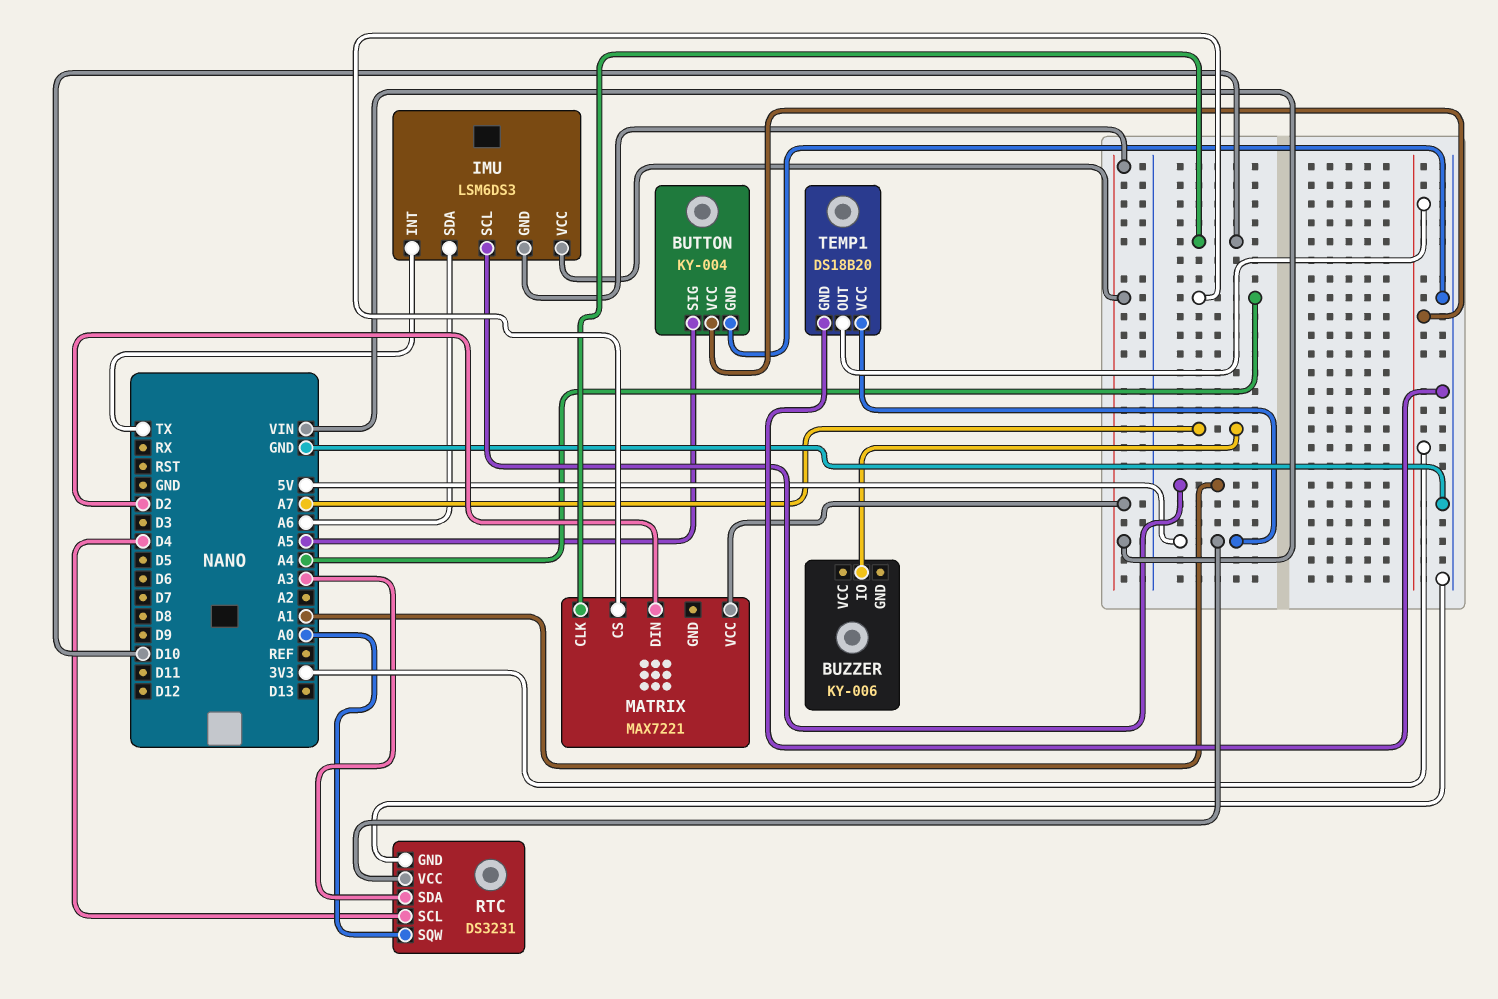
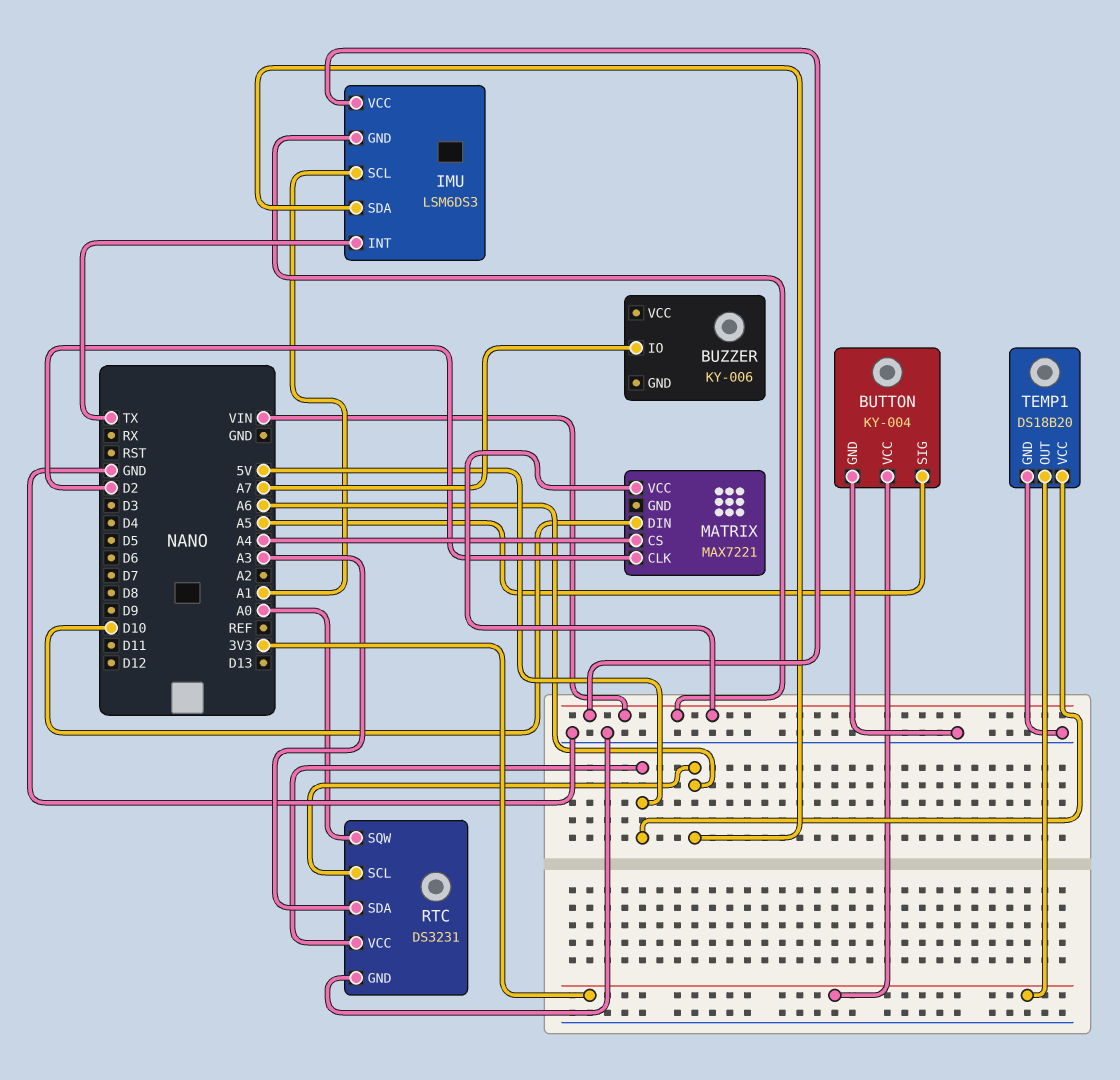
MATRIX pin CLK: D10 -> D2
MATRIX pin DIN: D2 -> D10
RTC pin SCL: D4 -> A6

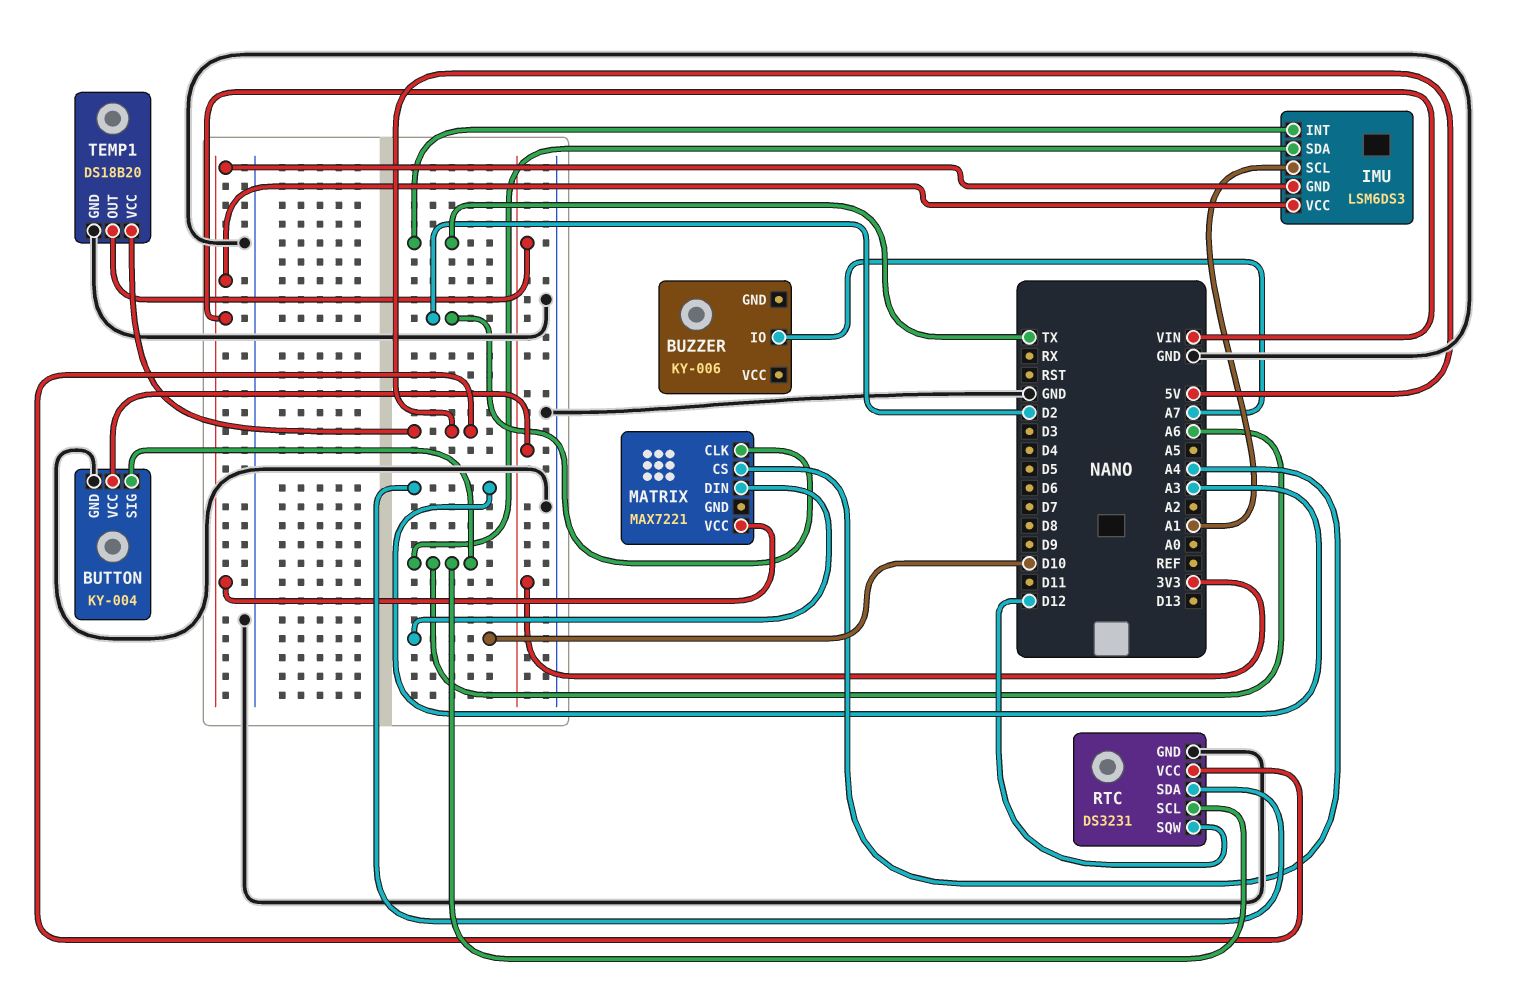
BUTTON pin SIG: A5 -> A6
RTC pin SQW: A0 -> D12

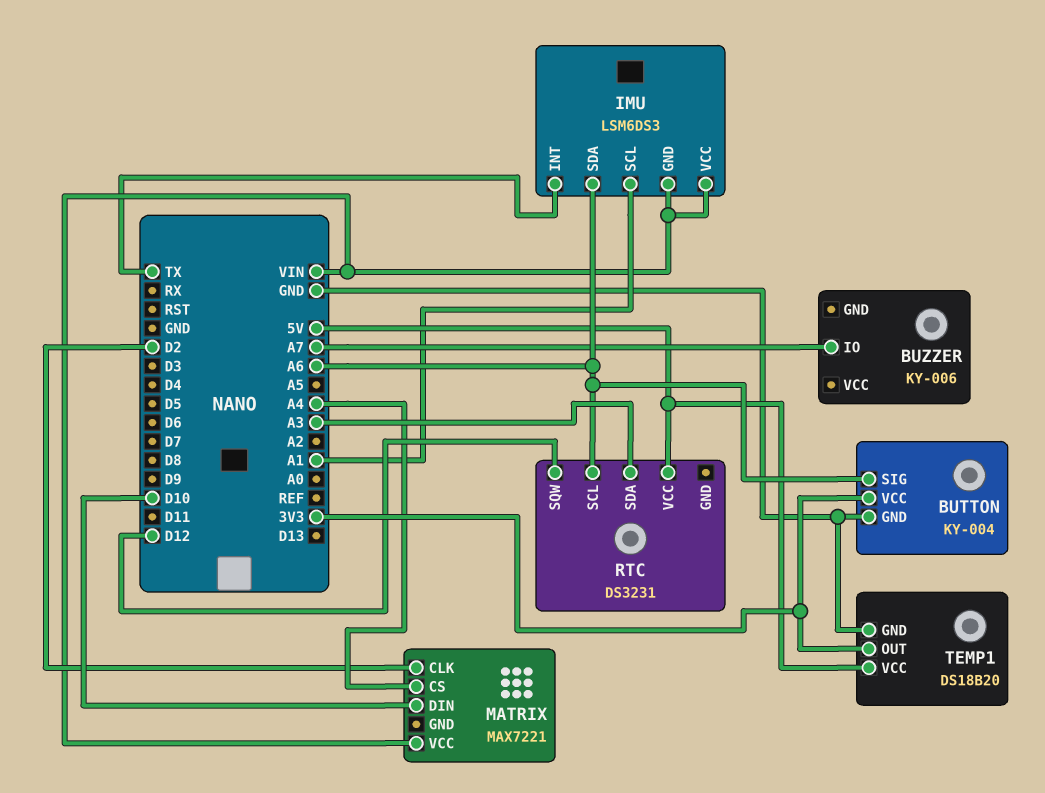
RTC pin GND: GND -> none

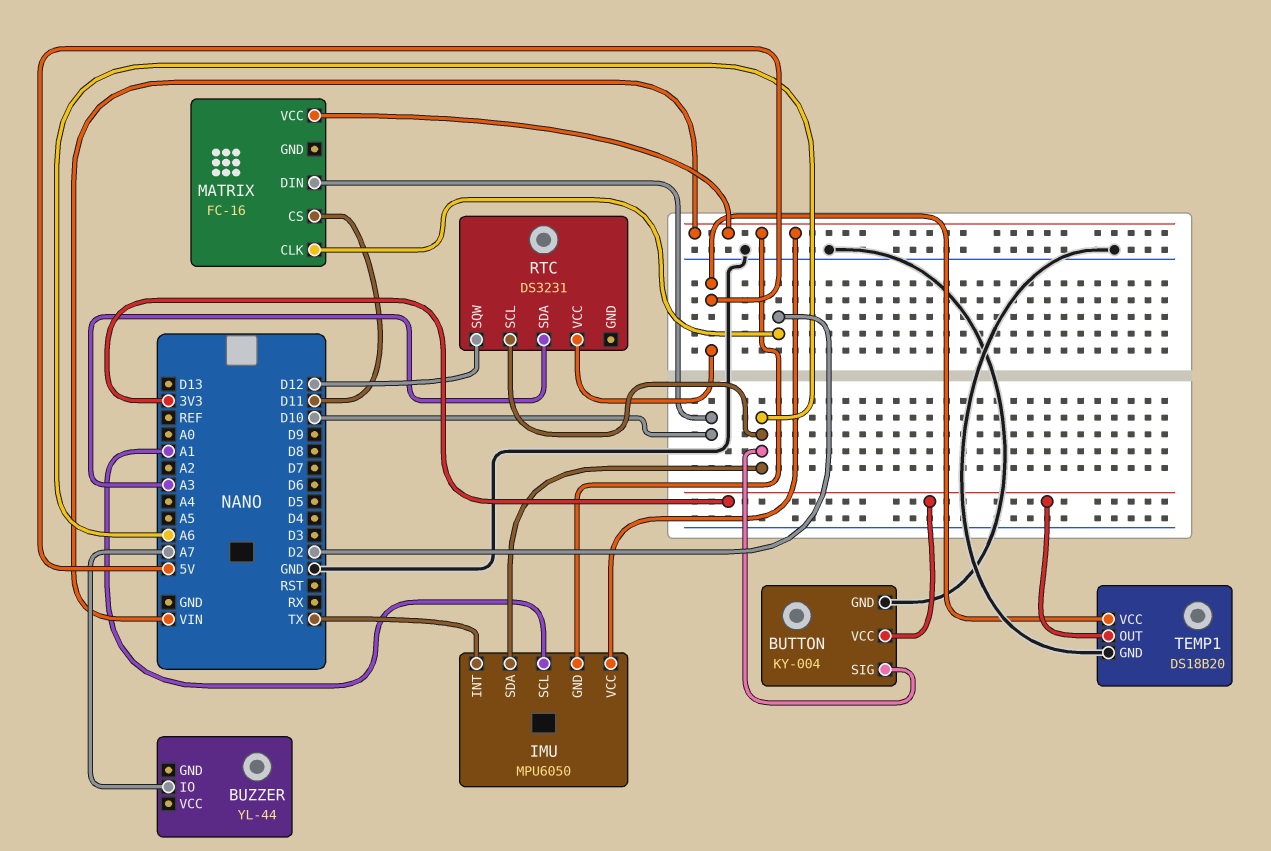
BUZZER: KY-006 -> YL-44
IMU: LSM6DS3 -> MPU6050
MATRIX: MAX7221 -> FC-16
MATRIX pin CS: A4 -> D11

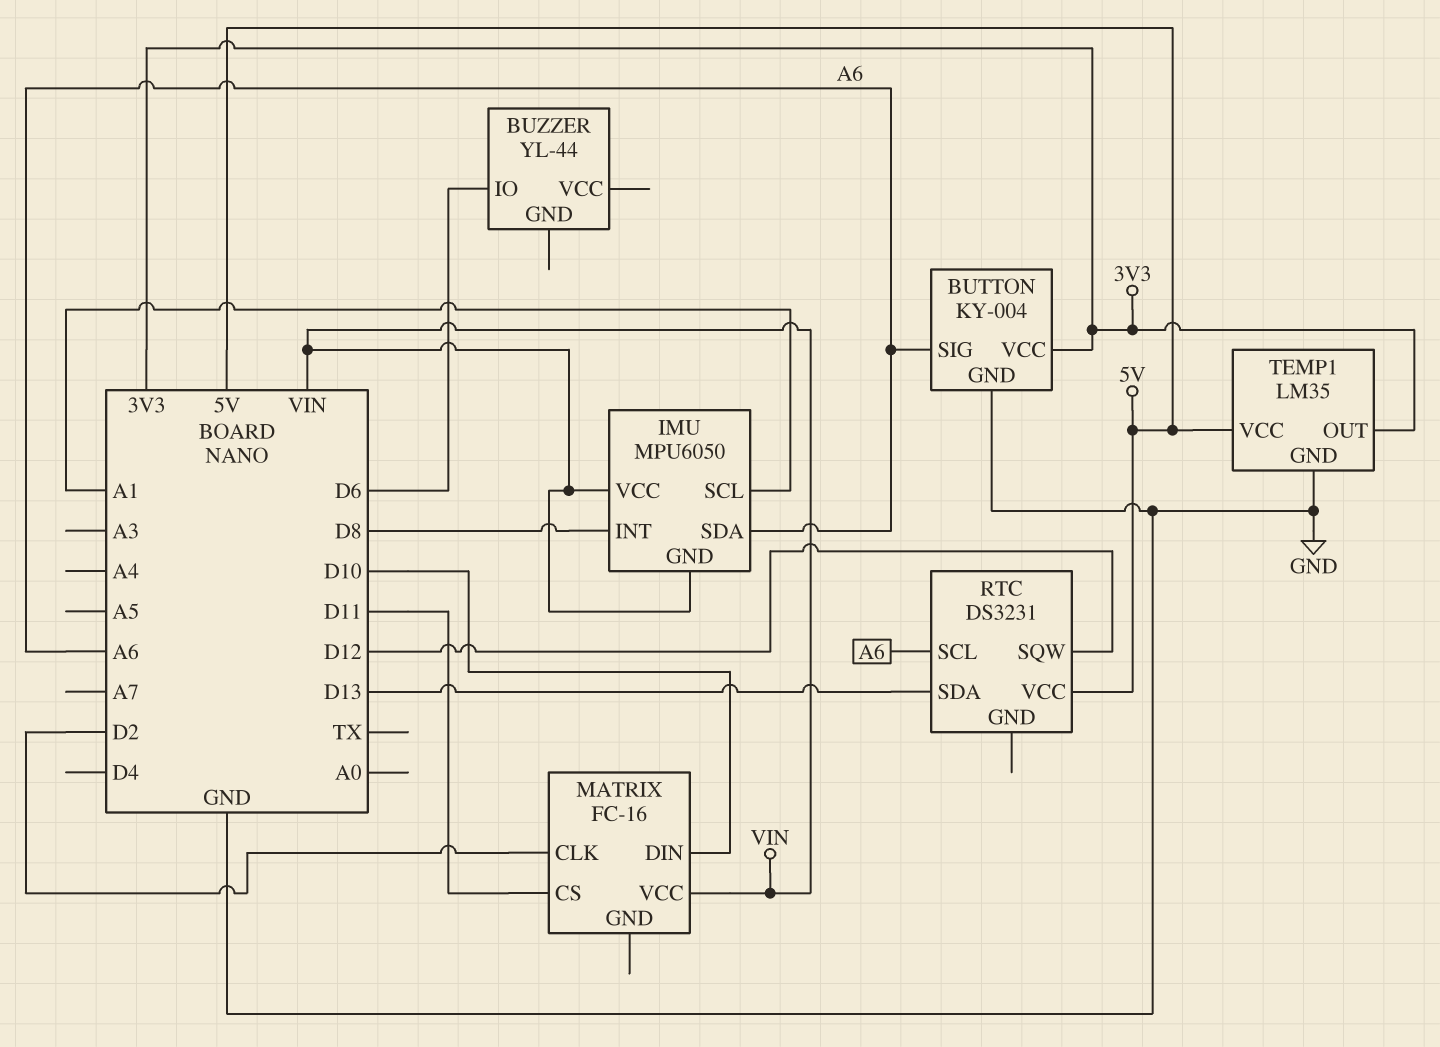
BUZZER pin IO: A7 -> D6
IMU pin INT: TX -> D8
RTC pin SDA: A3 -> D13
TEMP1: DS18B20 -> LM35

